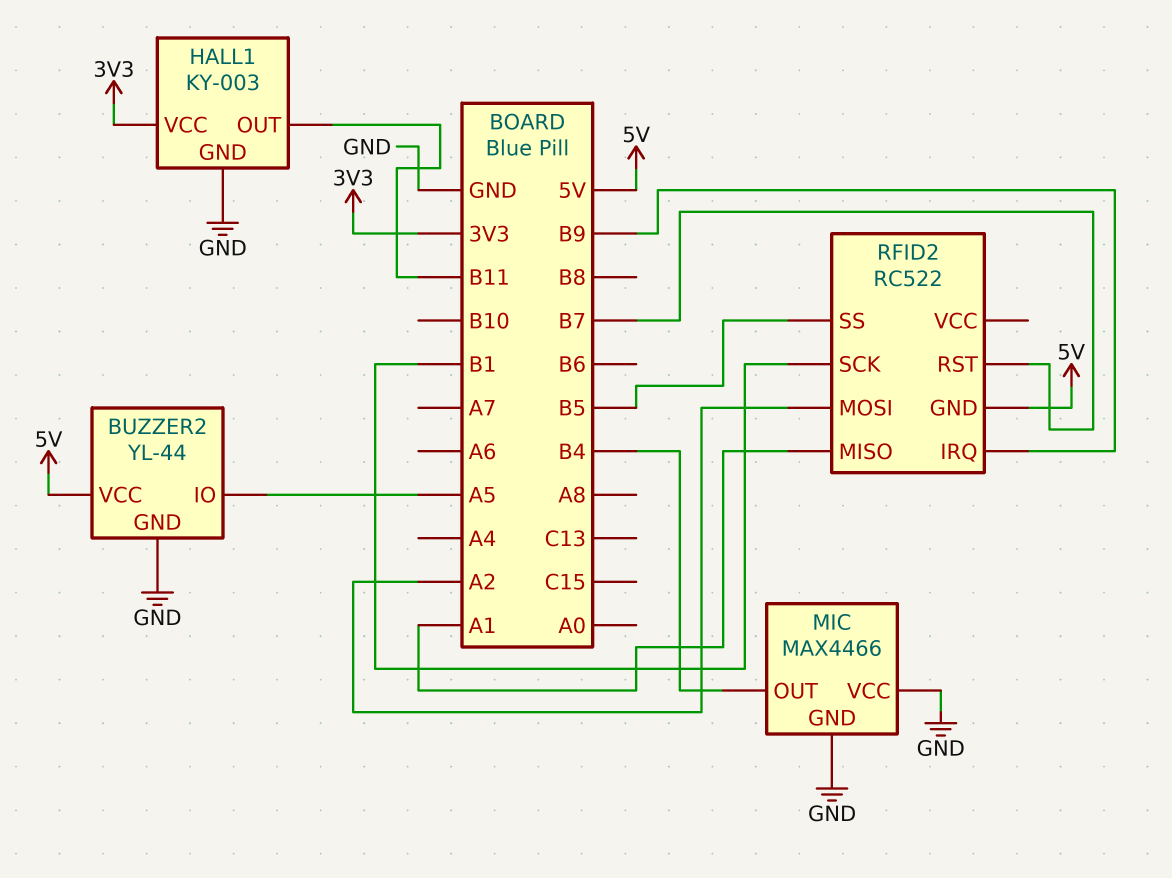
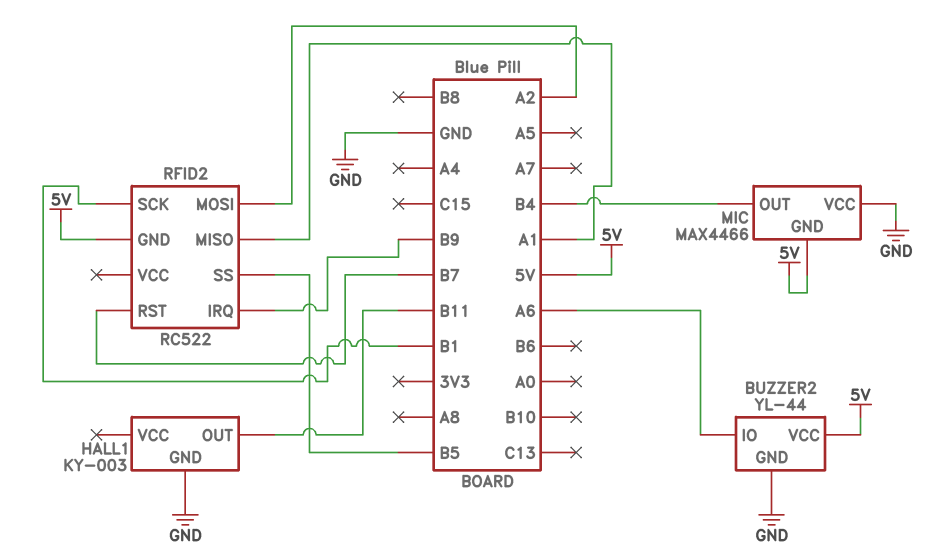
BUZZER2 pin IO: A5 -> A6
HALL1 pin VCC: 3V3 -> none
MIC pin GND: GND -> 5V

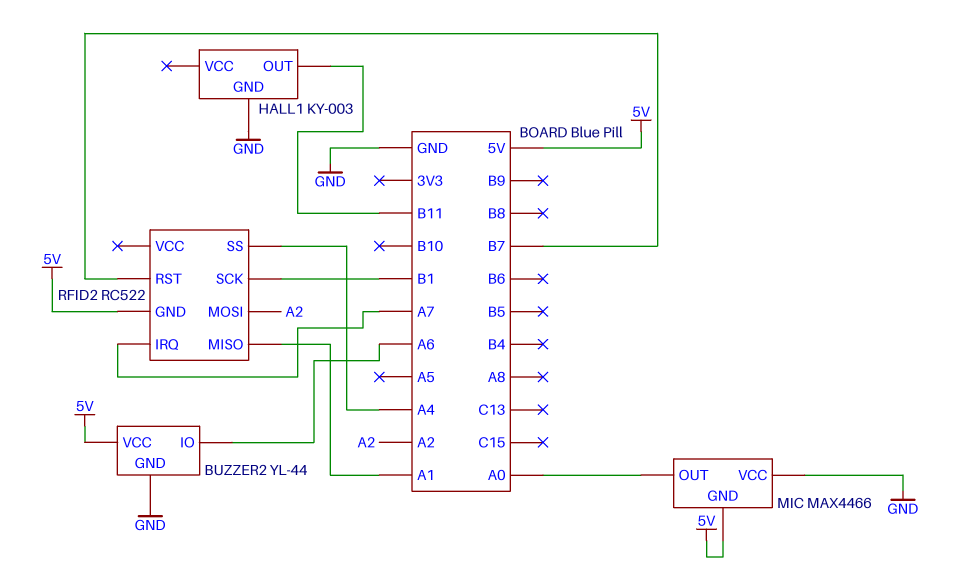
MIC pin OUT: B4 -> A0
RFID2 pin IRQ: B9 -> A7
RFID2 pin SS: B5 -> A4

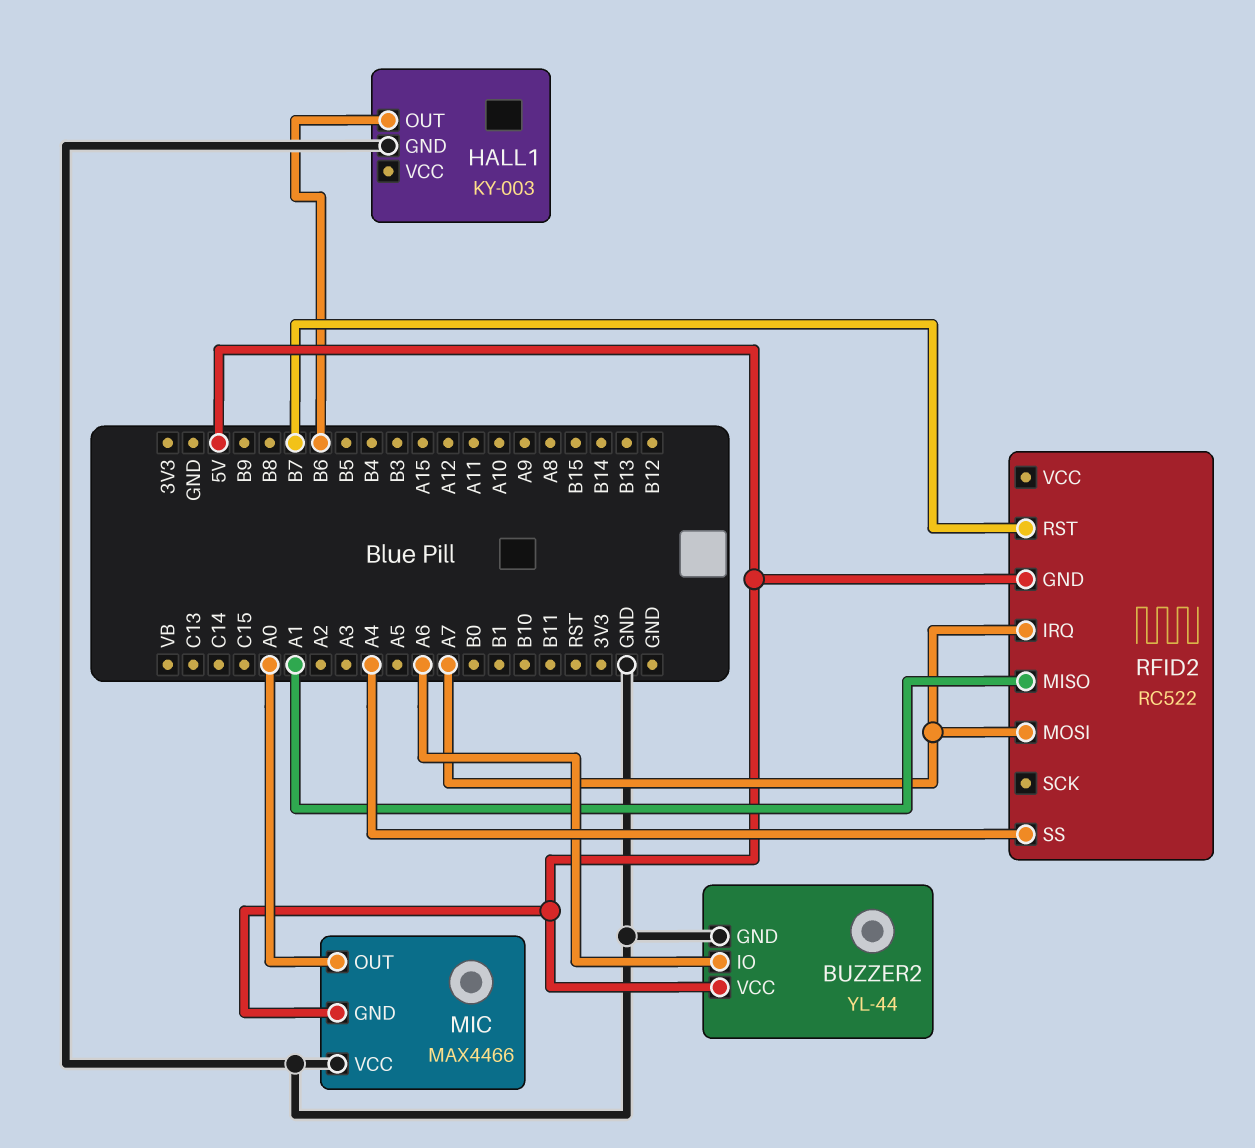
HALL1 pin OUT: B11 -> B6
RFID2 pin MOSI: A2 -> A7
RFID2 pin SCK: B1 -> none

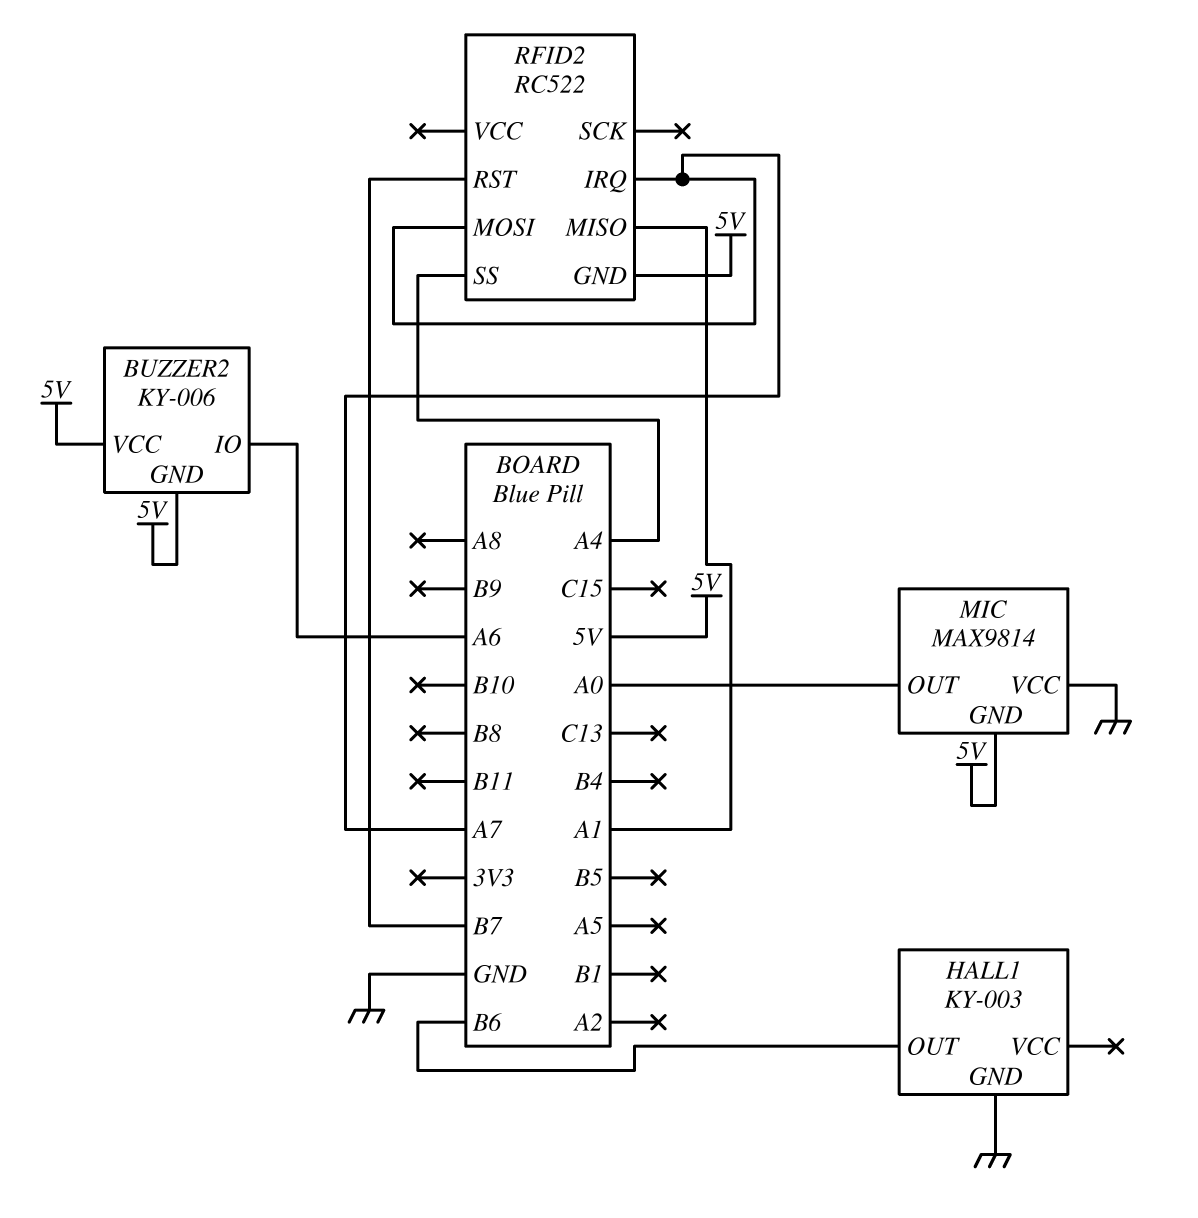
BUZZER2: YL-44 -> KY-006
BUZZER2 pin GND: GND -> 5V
MIC: MAX4466 -> MAX9814

